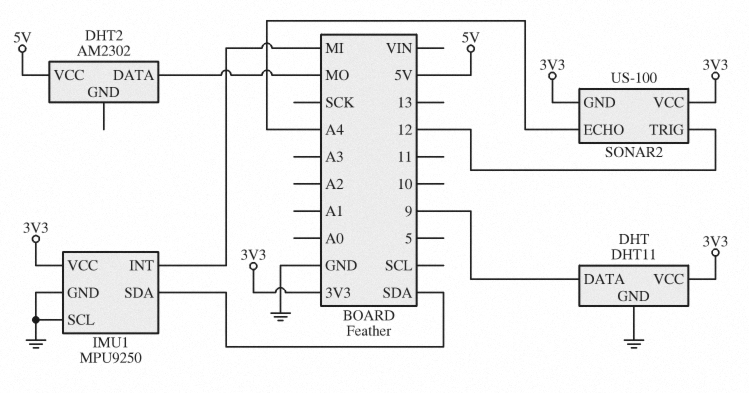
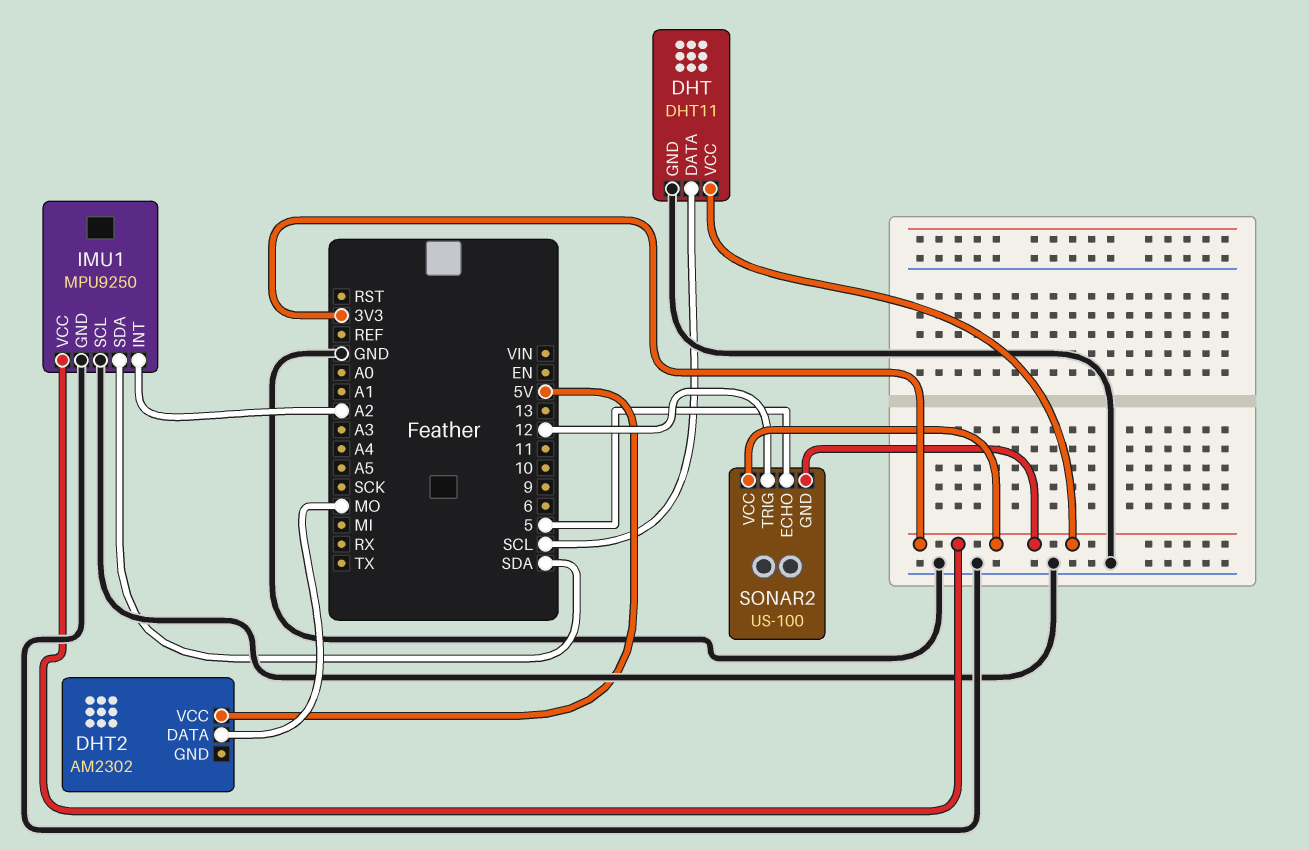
DHT pin DATA: 9 -> SCL
IMU1 pin INT: MI -> A2
SONAR2 pin ECHO: A4 -> 5

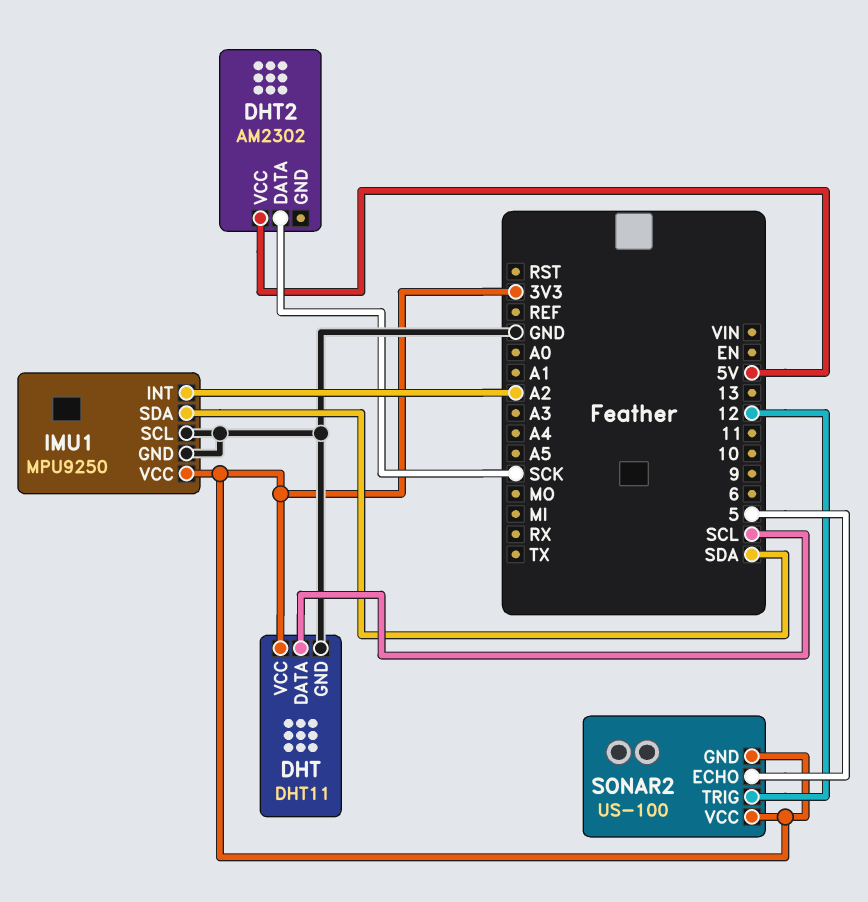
DHT2 pin DATA: MO -> SCK

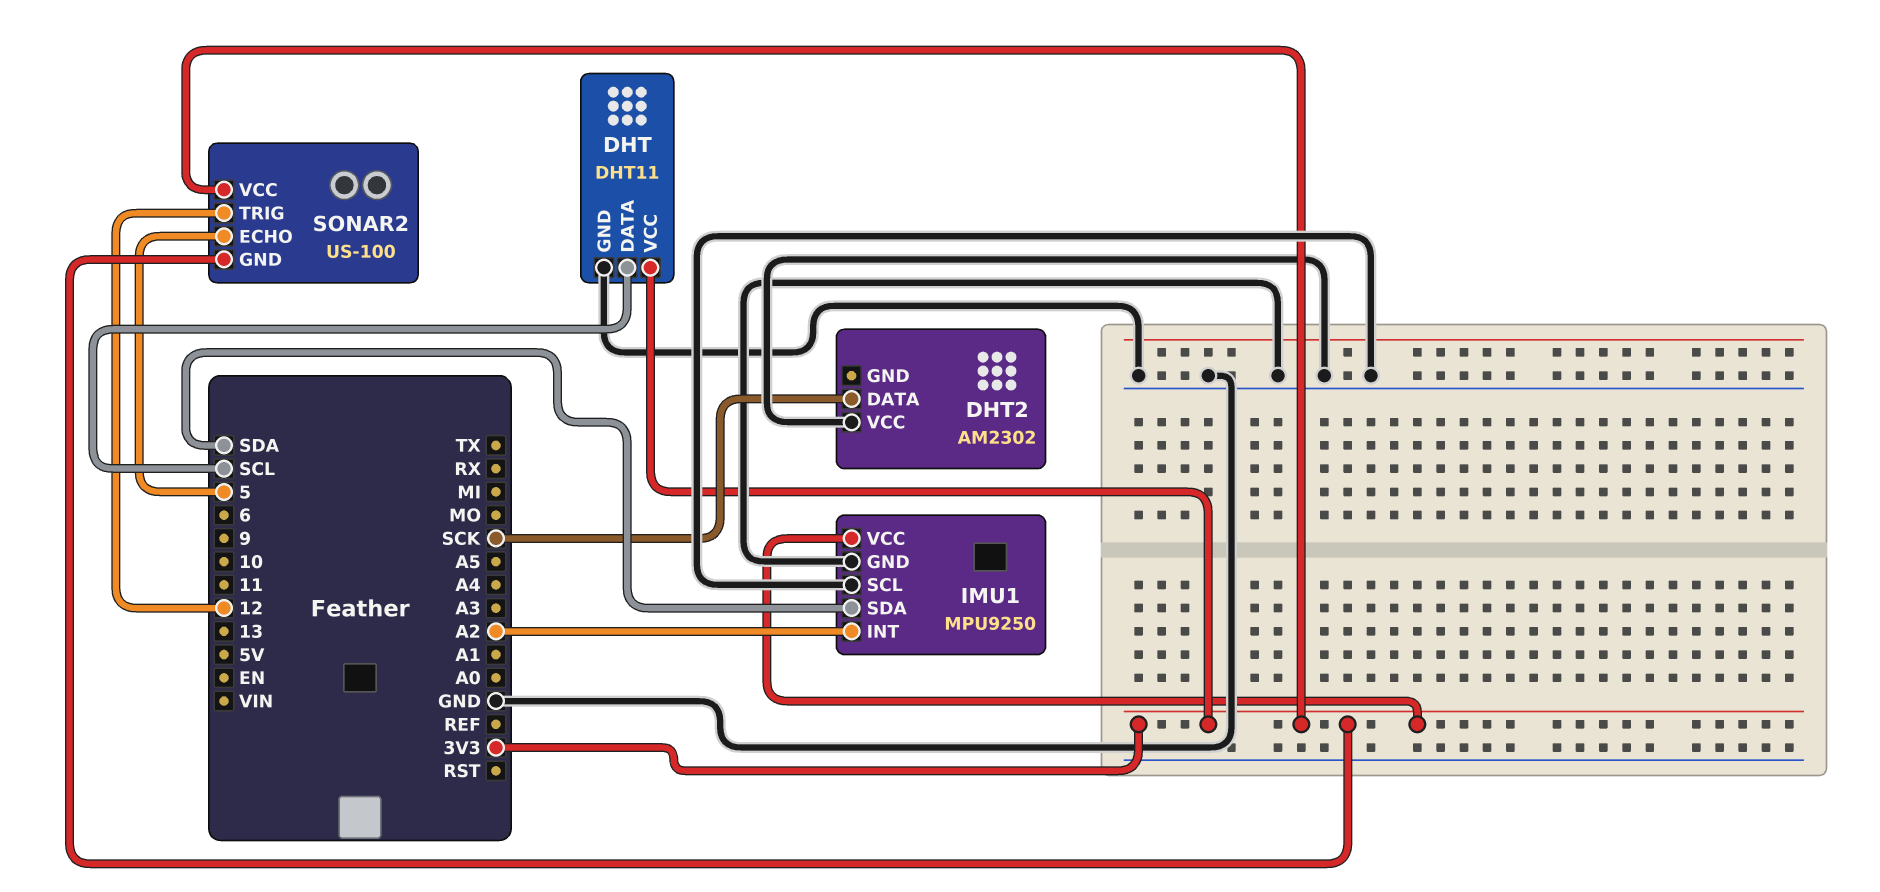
DHT2 pin VCC: 5V -> GND

